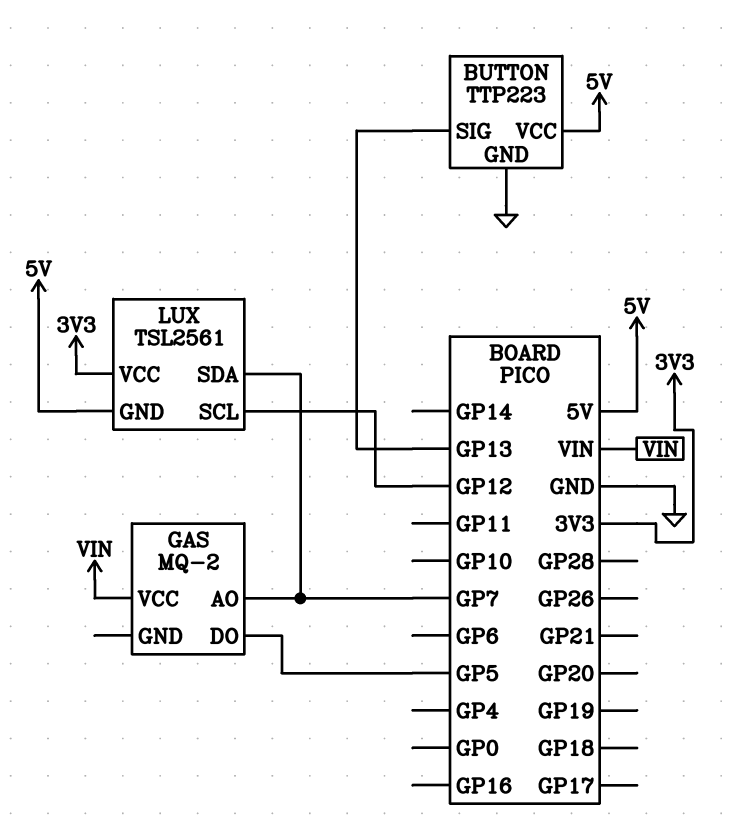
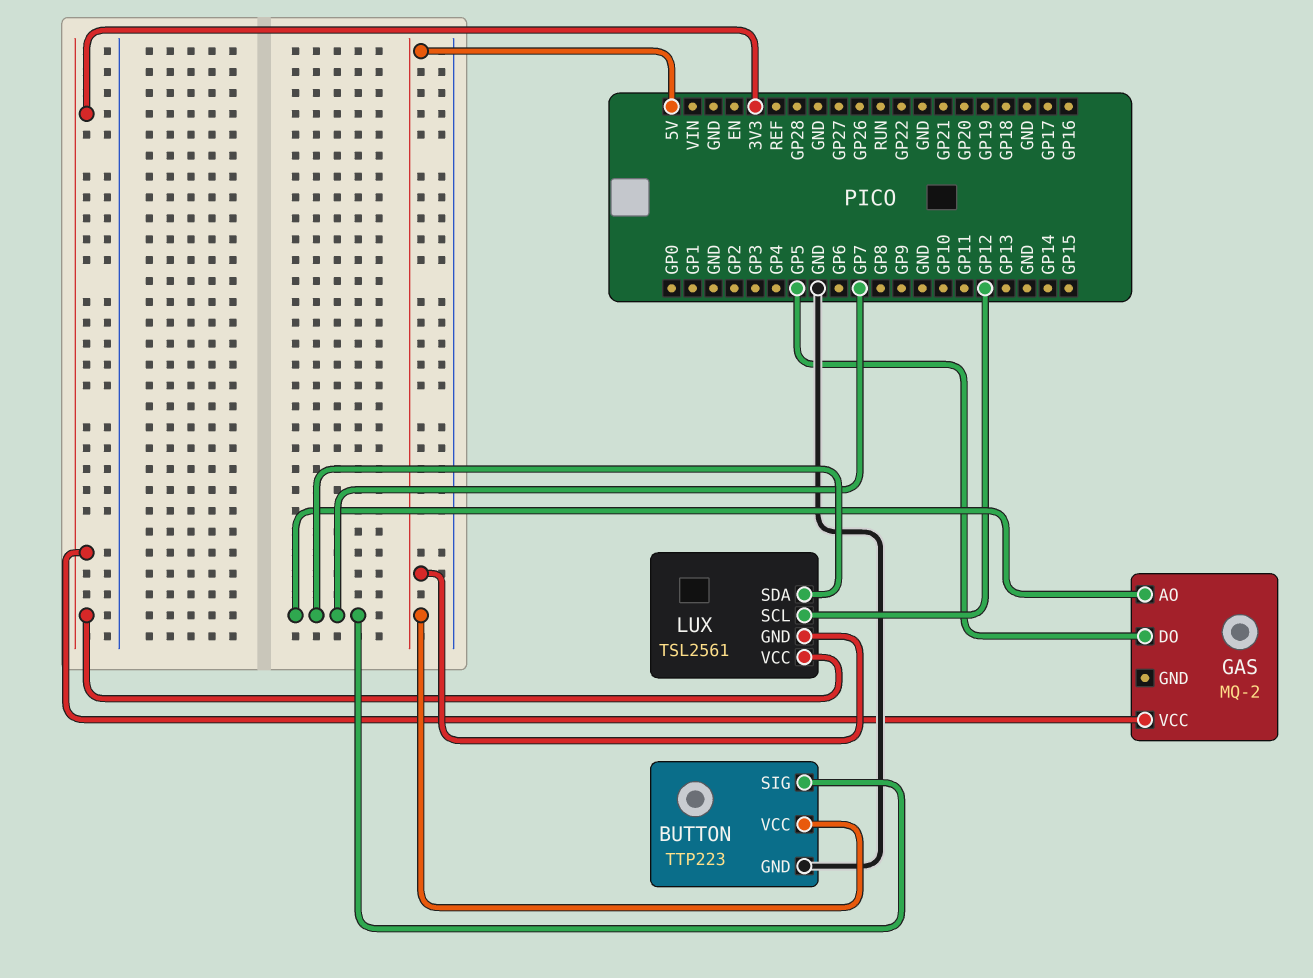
BUTTON pin SIG: GP13 -> GP7
GAS pin VCC: VIN -> 3V3

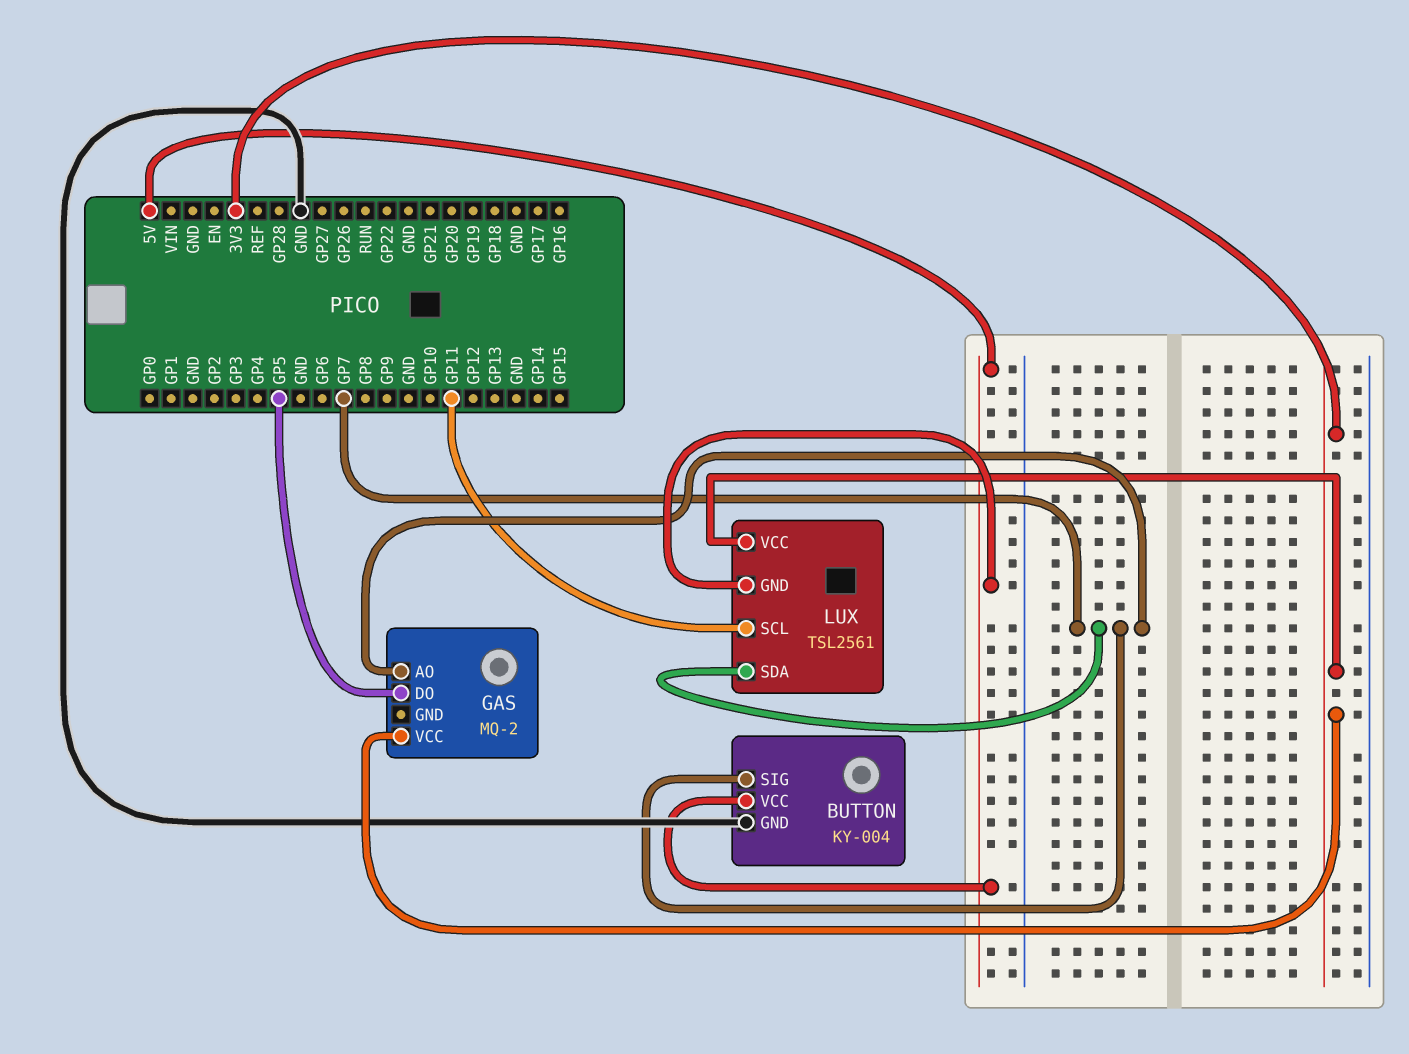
BUTTON: TTP223 -> KY-004
LUX pin SCL: GP12 -> GP11

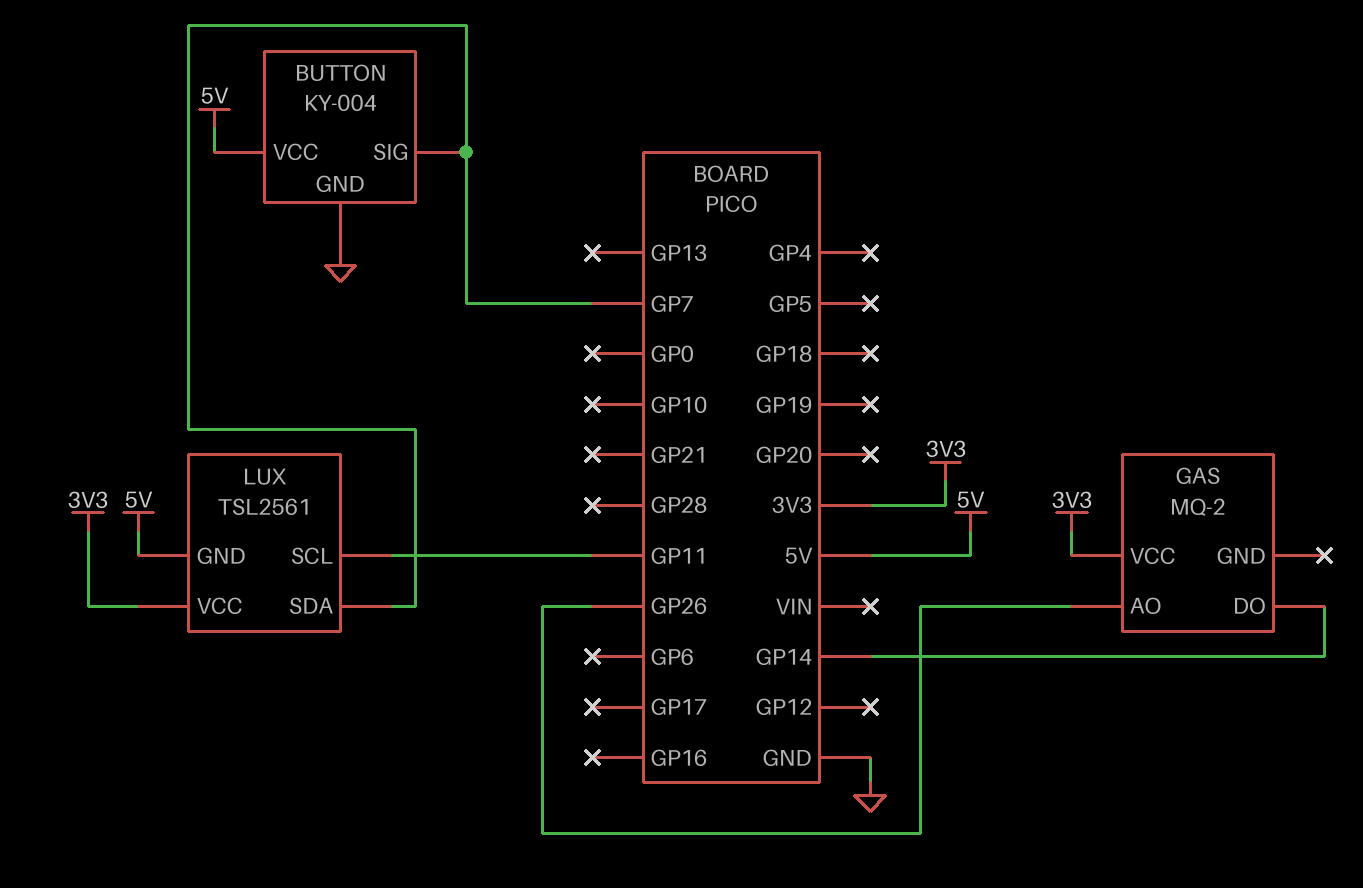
GAS pin AO: GP7 -> GP26
GAS pin DO: GP5 -> GP14

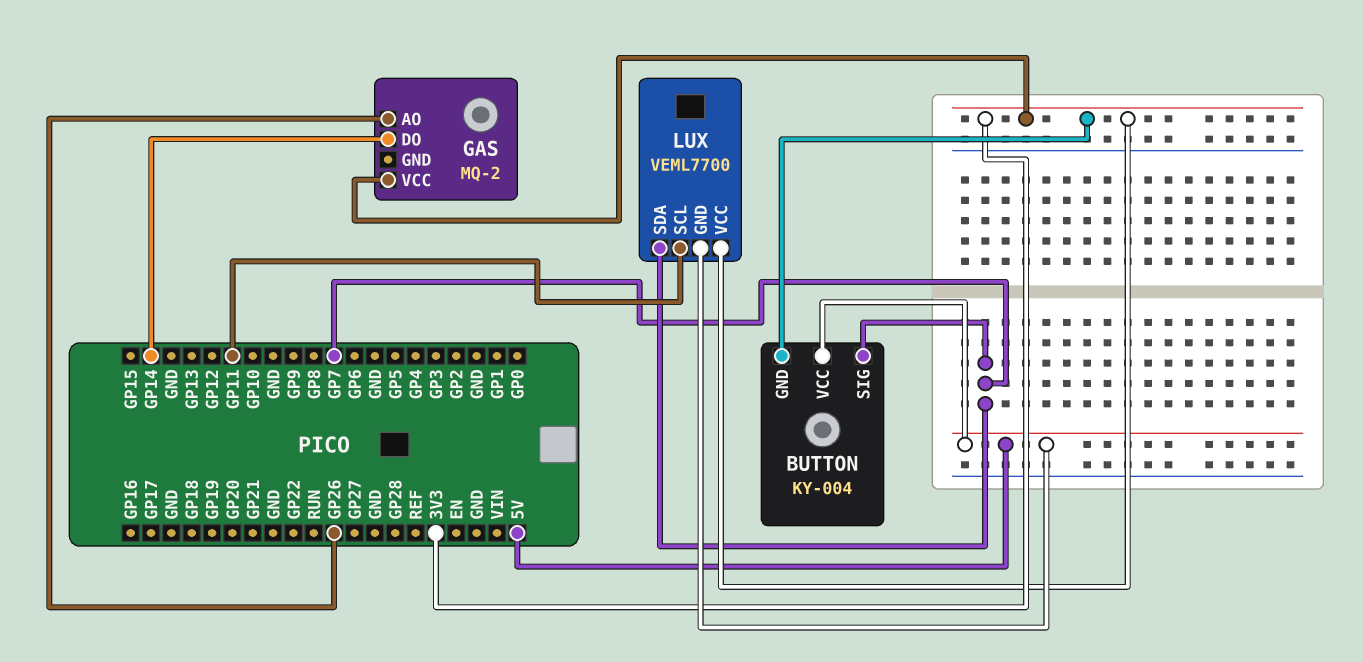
BUTTON pin GND: GND -> 3V3
LUX: TSL2561 -> VEML7700

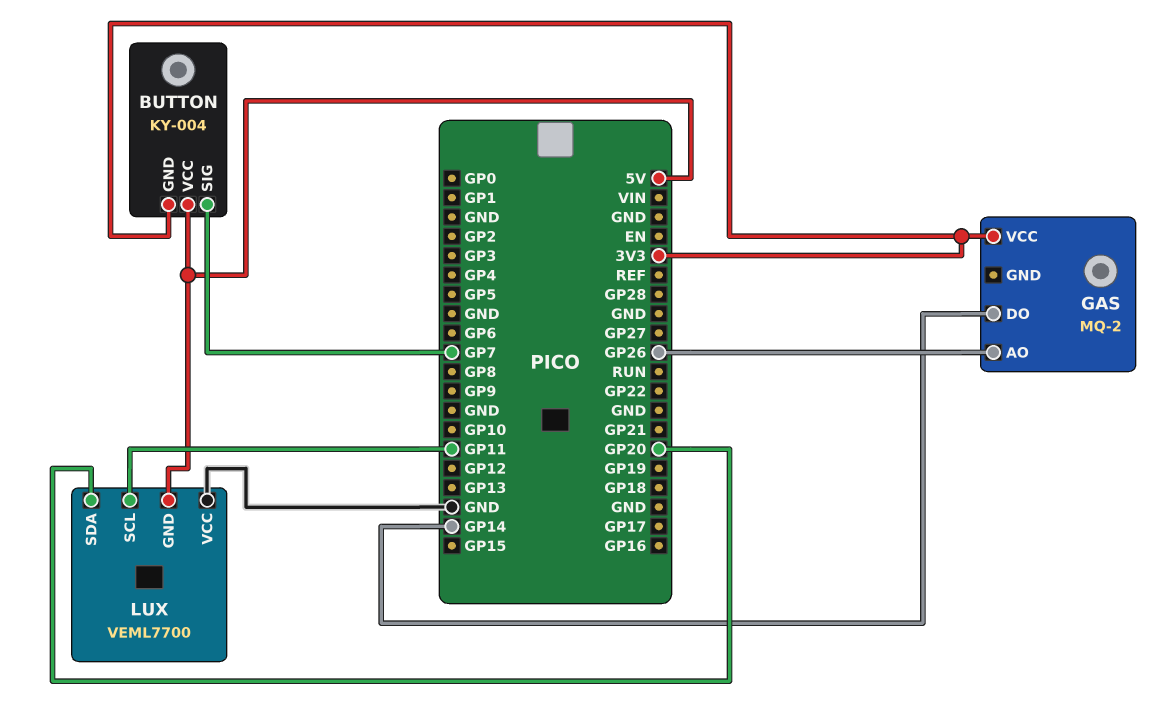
LUX pin SDA: GP7 -> GP20
LUX pin VCC: 3V3 -> GND

